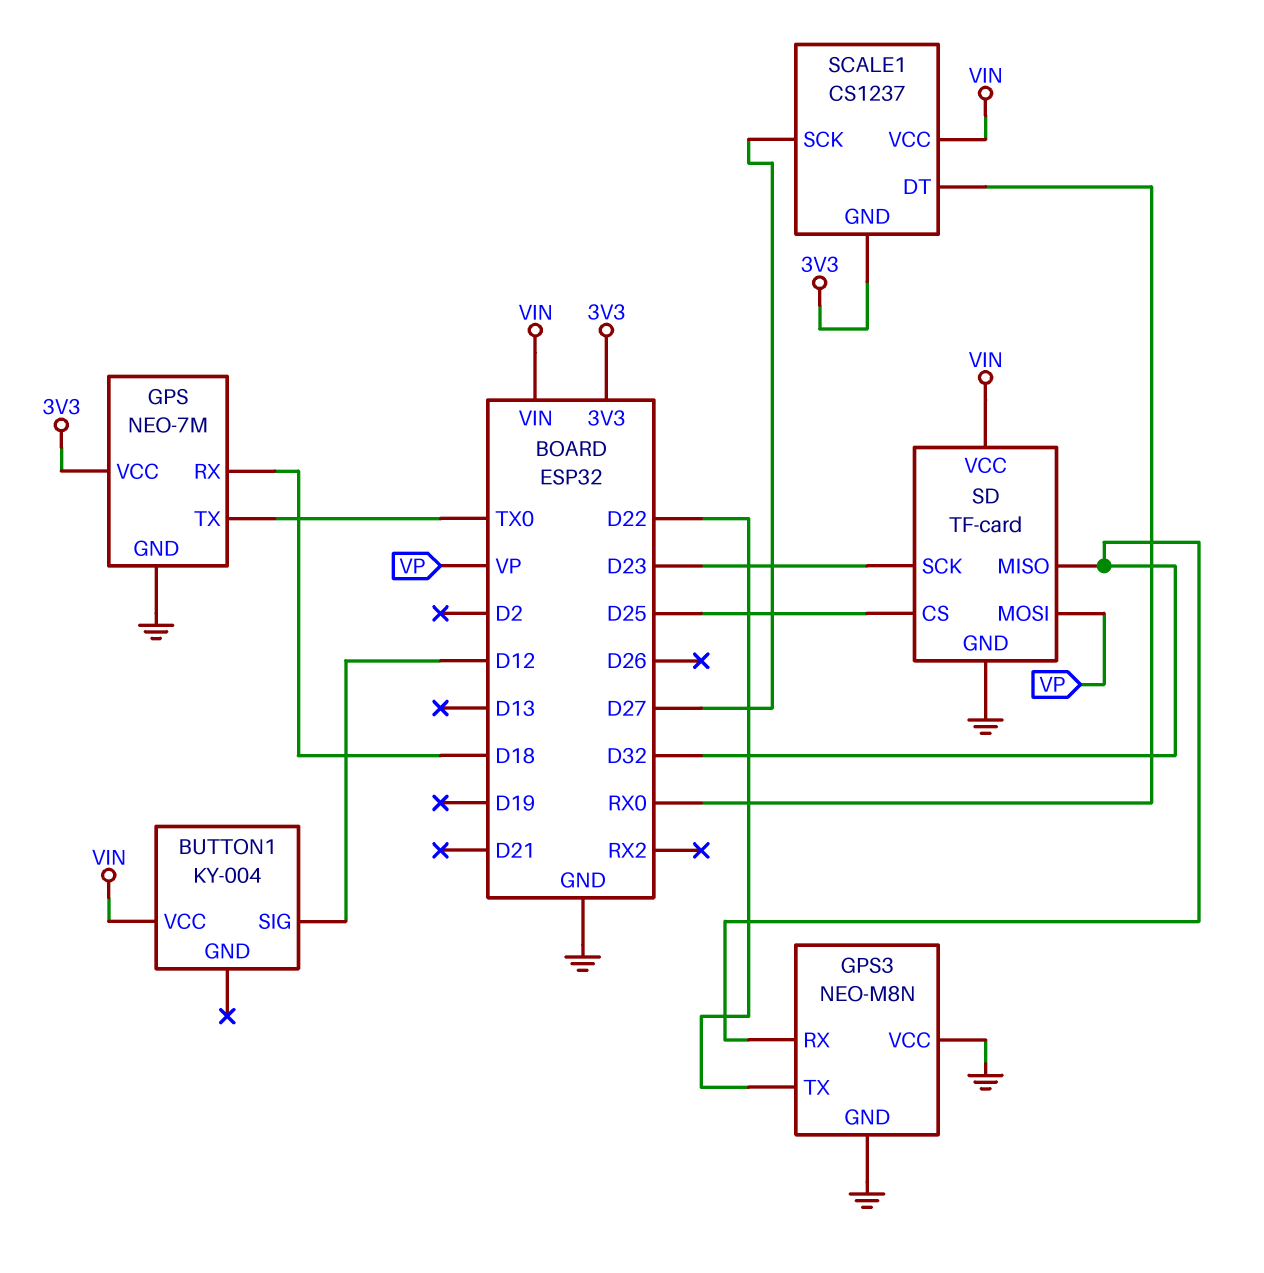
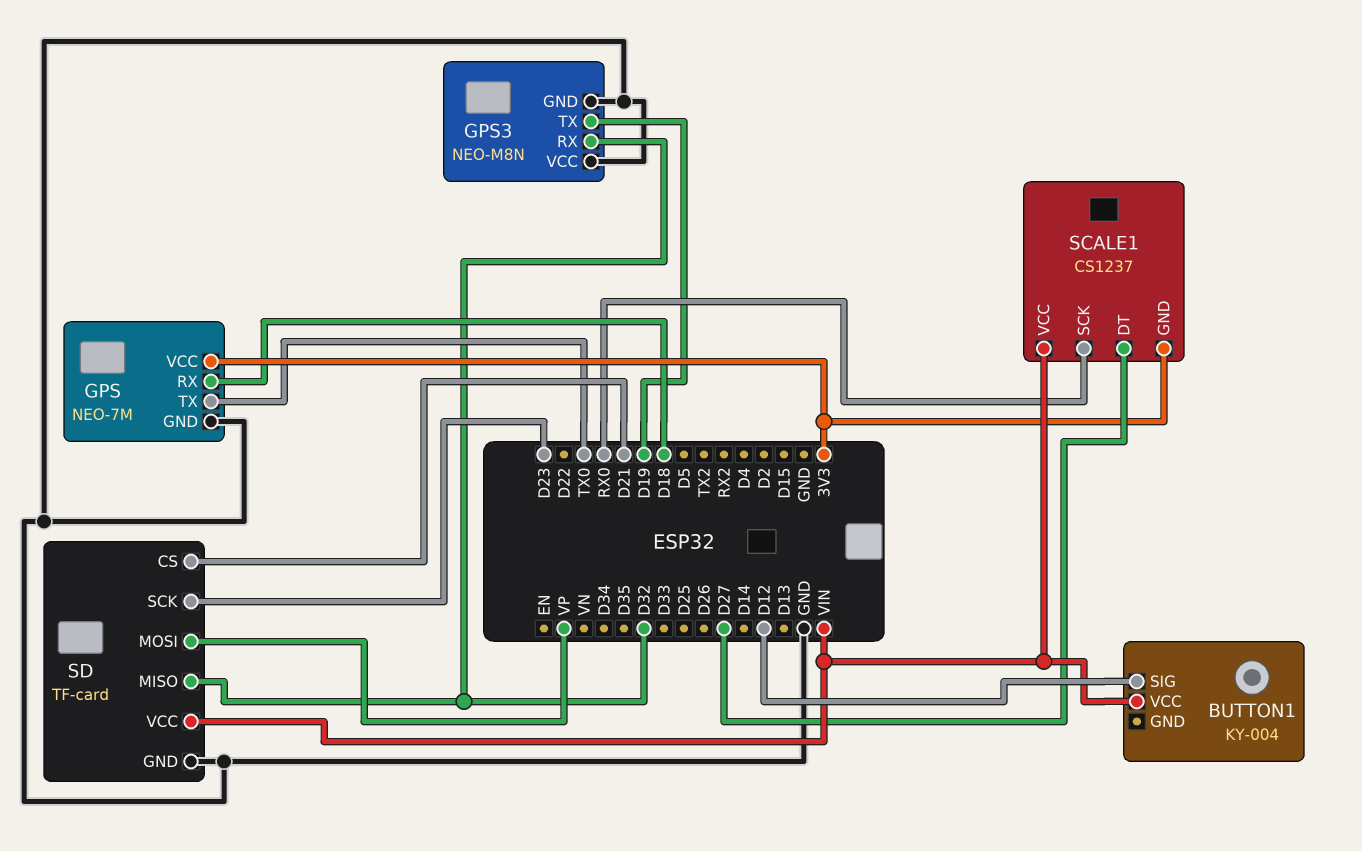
GPS3 pin TX: D22 -> D19
SCALE1 pin DT: RX0 -> D27
SCALE1 pin SCK: D27 -> RX0
SD pin CS: D25 -> D21

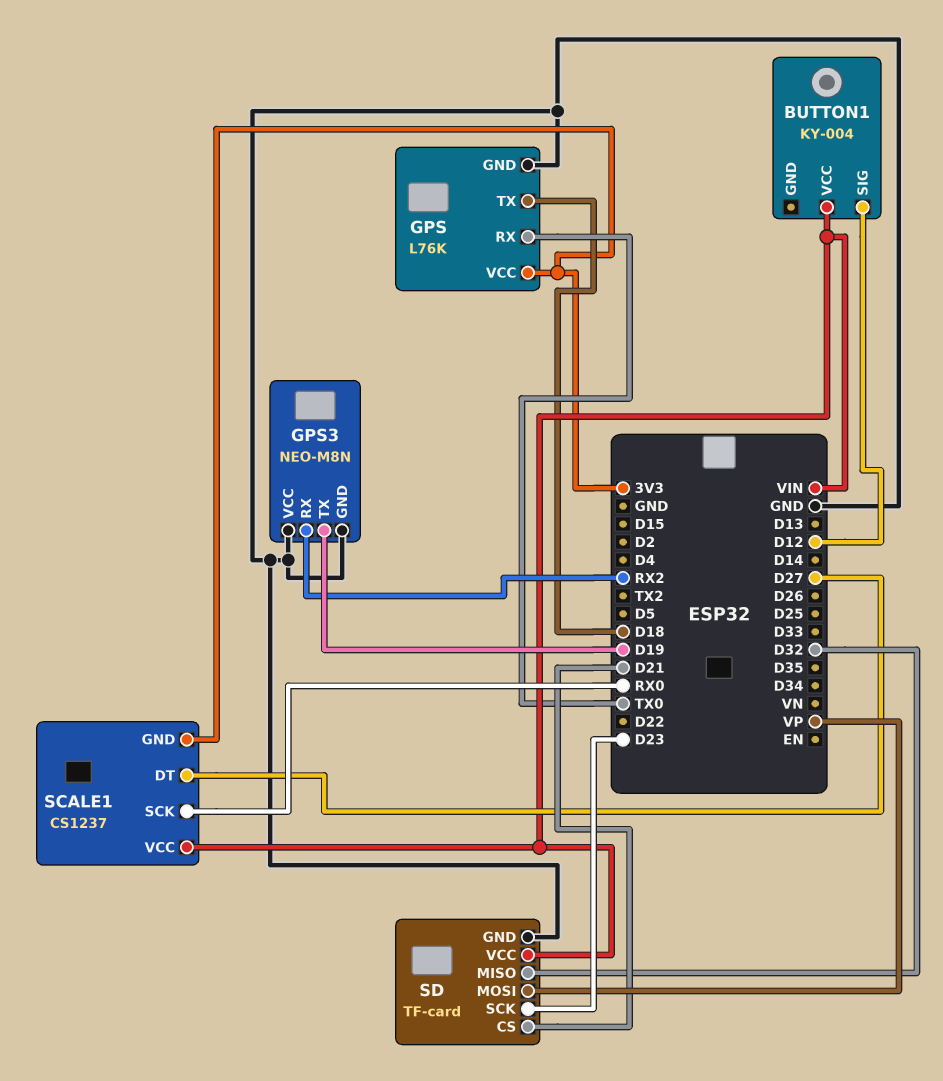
GPS: NEO-7M -> L76K
GPS pin RX: D18 -> TX0
GPS pin TX: TX0 -> D18
GPS3 pin RX: D32 -> RX2

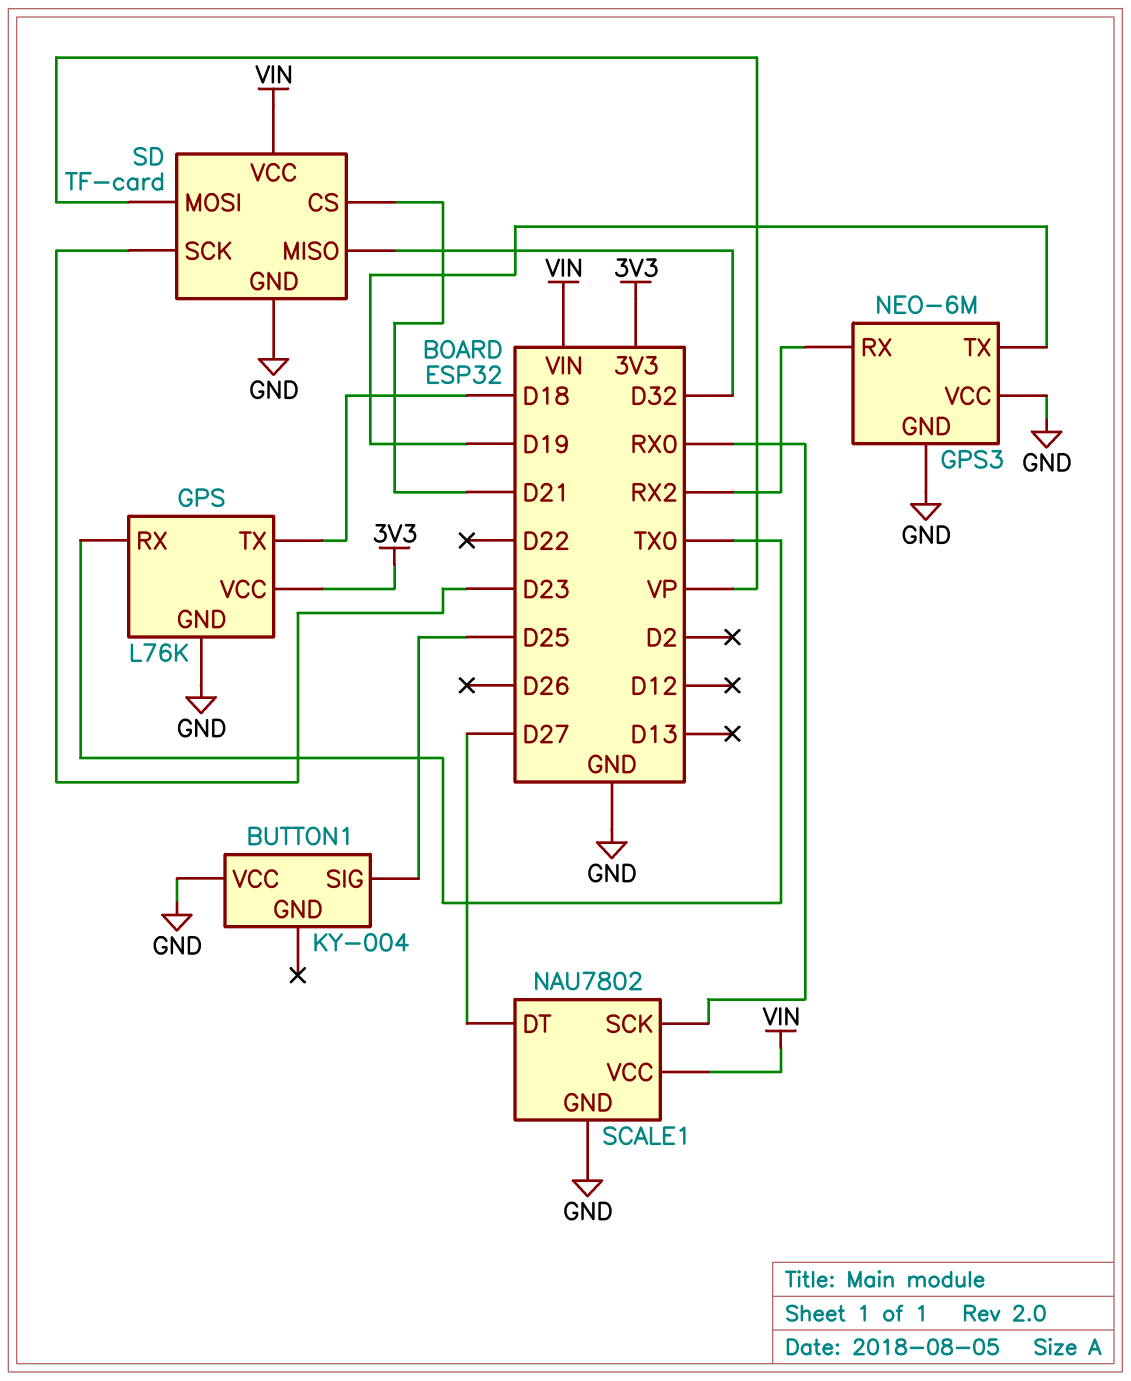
BUTTON1 pin SIG: D12 -> D25
BUTTON1 pin VCC: VIN -> GND
GPS3: NEO-M8N -> NEO-6M
SCALE1: CS1237 -> NAU7802
SCALE1 pin GND: 3V3 -> GND

